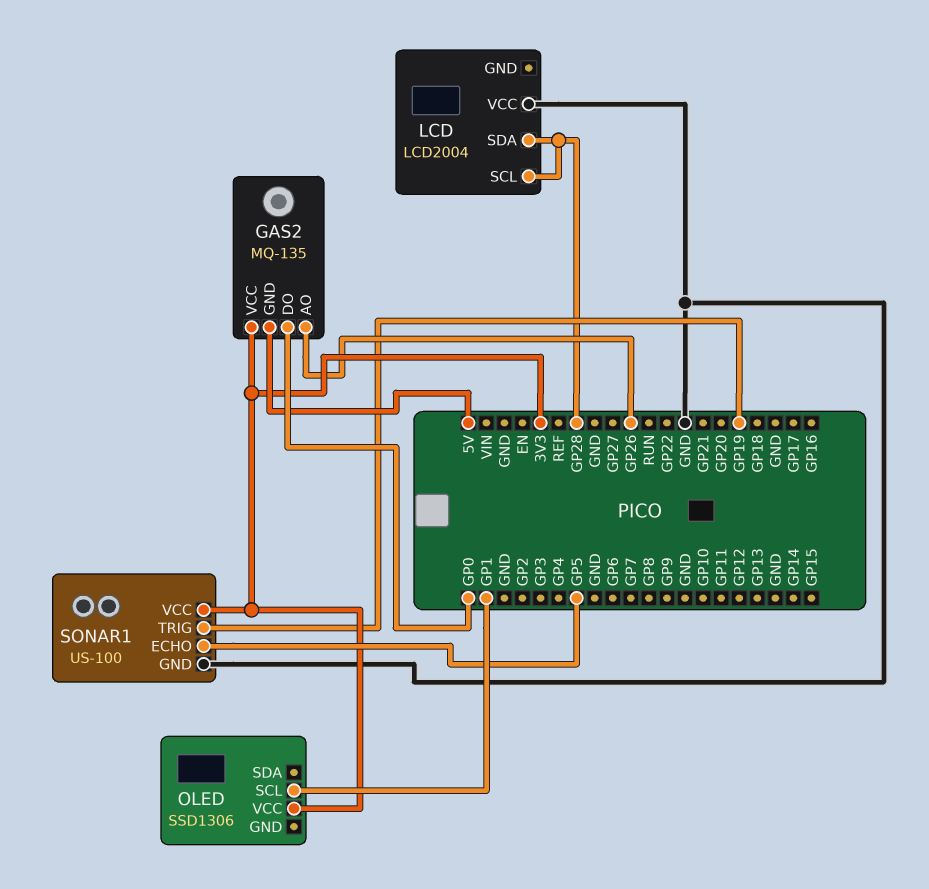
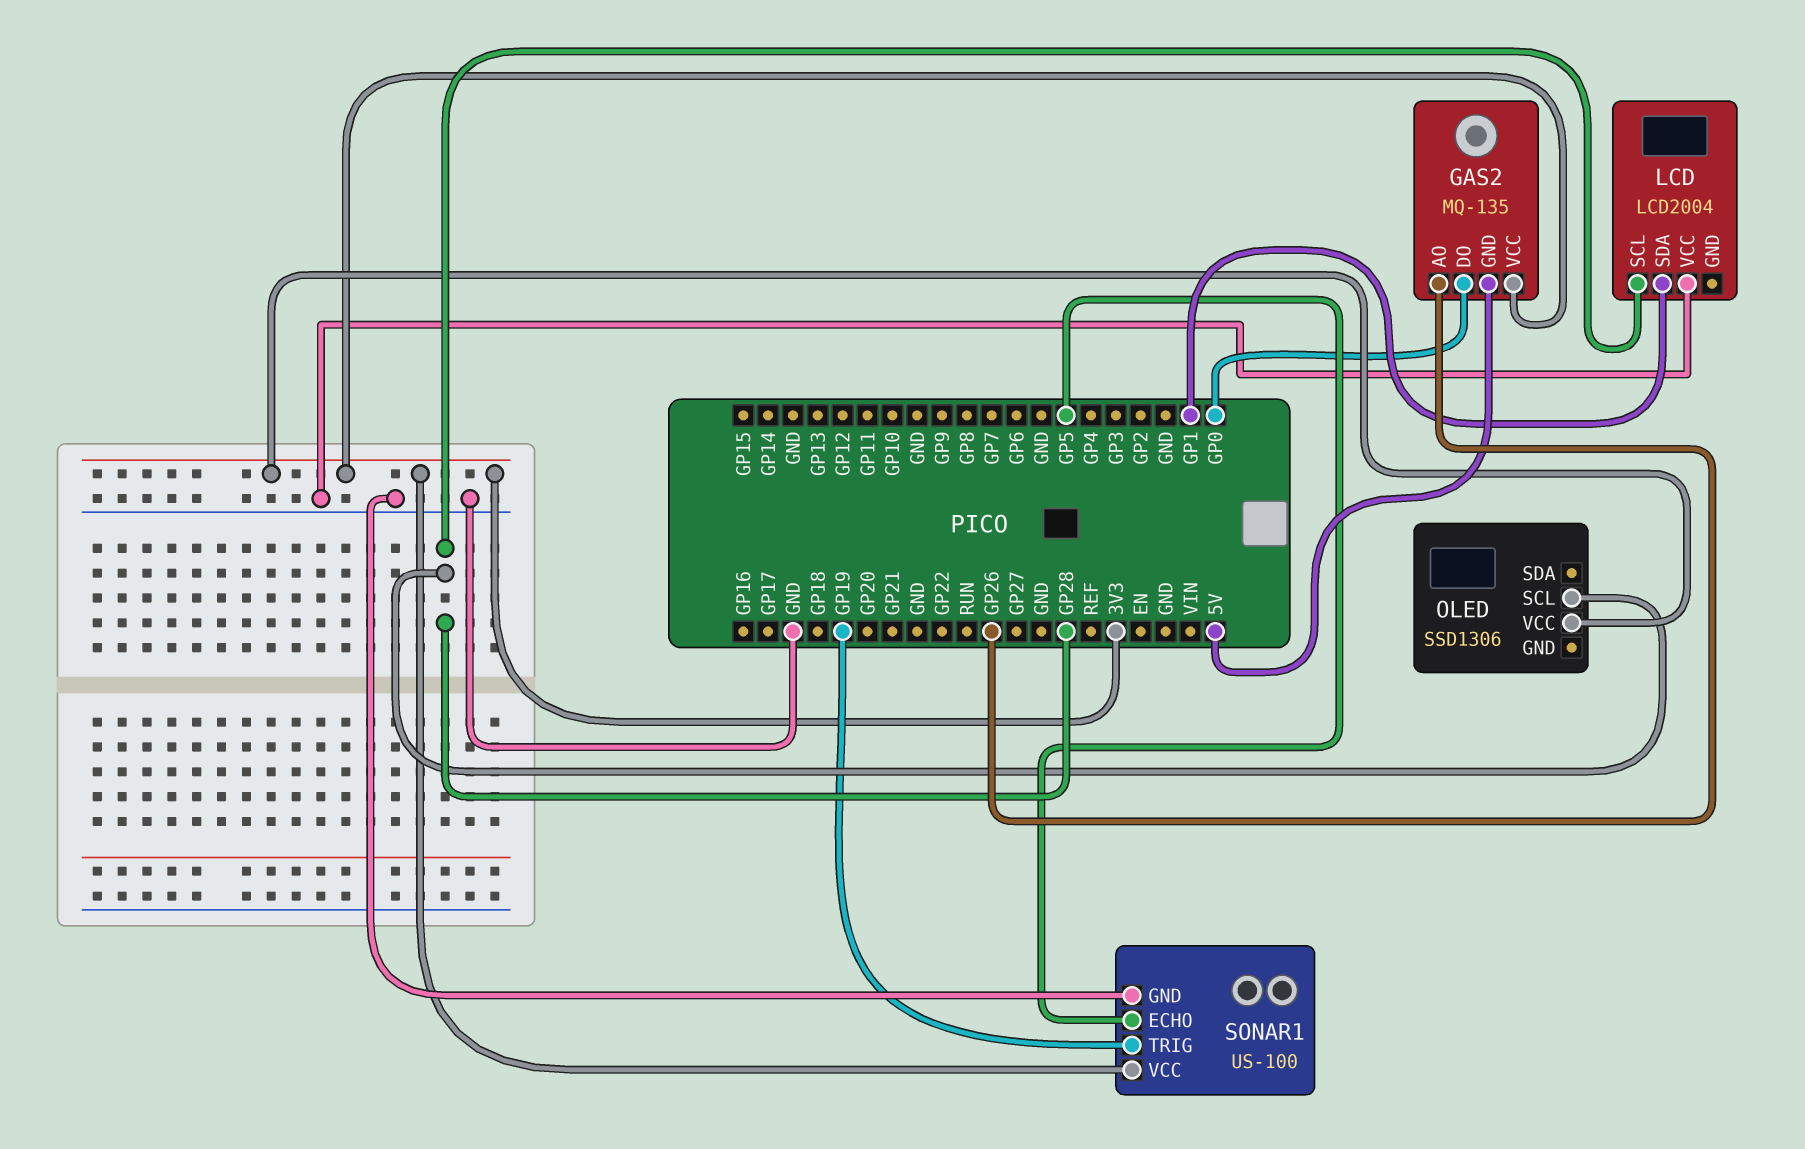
LCD pin SDA: GP28 -> GP1
OLED pin SCL: GP1 -> GP28

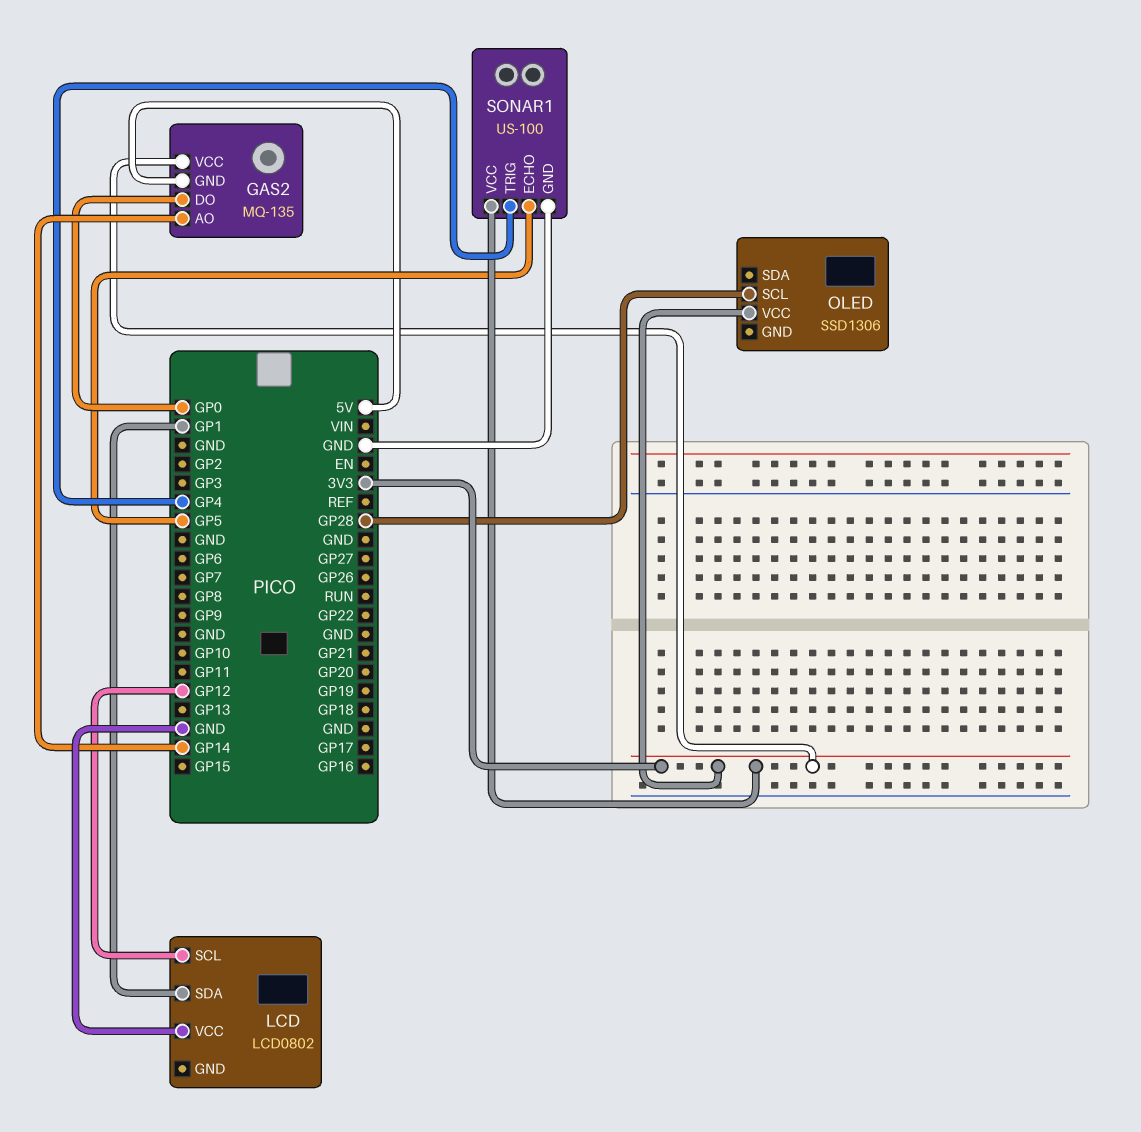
GAS2 pin AO: GP26 -> GP14
LCD: LCD2004 -> LCD0802
LCD pin SCL: GP28 -> GP12
SONAR1 pin TRIG: GP19 -> GP4

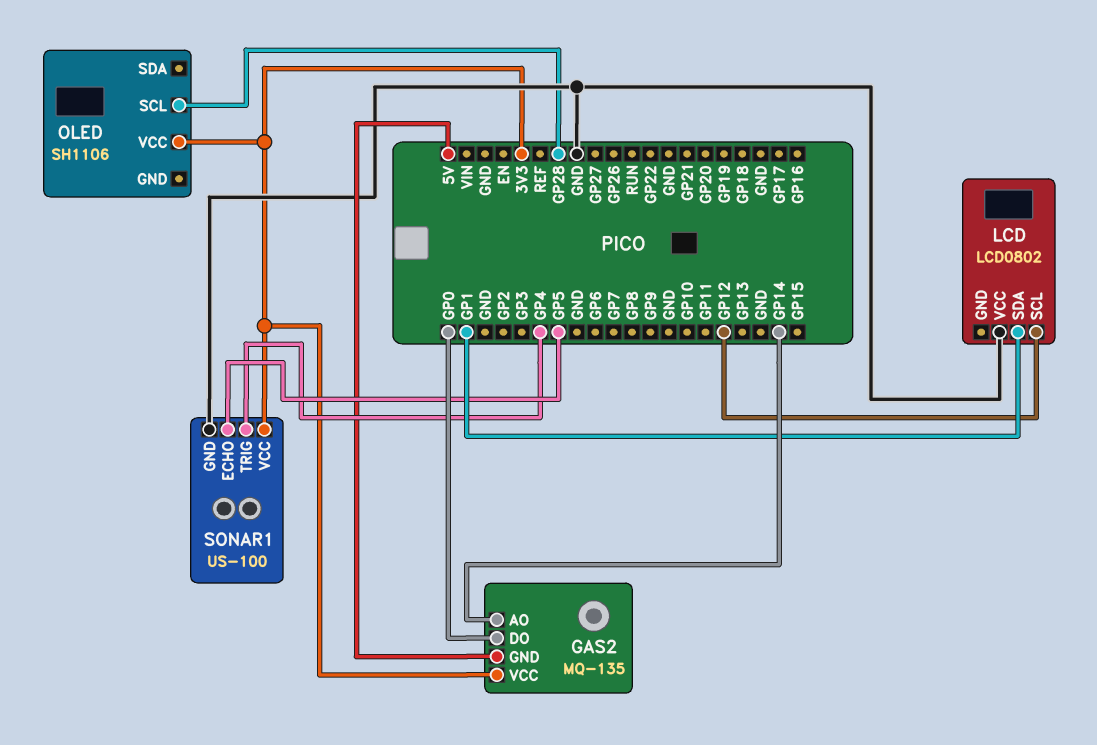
OLED: SSD1306 -> SH1106

